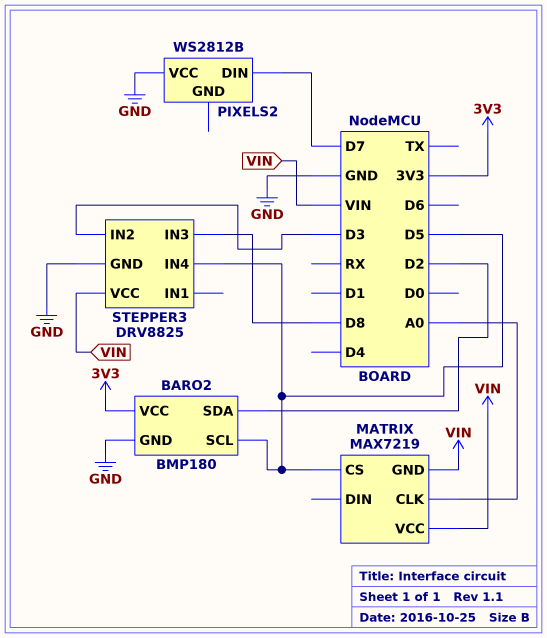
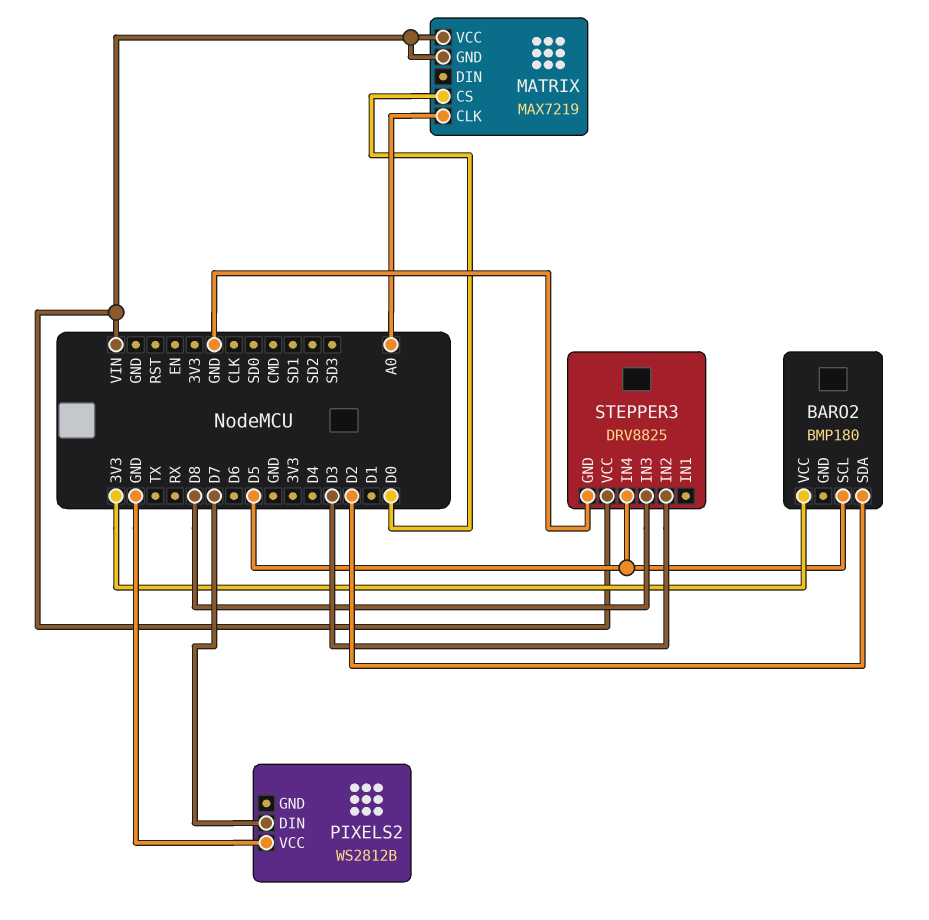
BARO2 pin GND: GND -> none
MATRIX pin CS: D5 -> D0

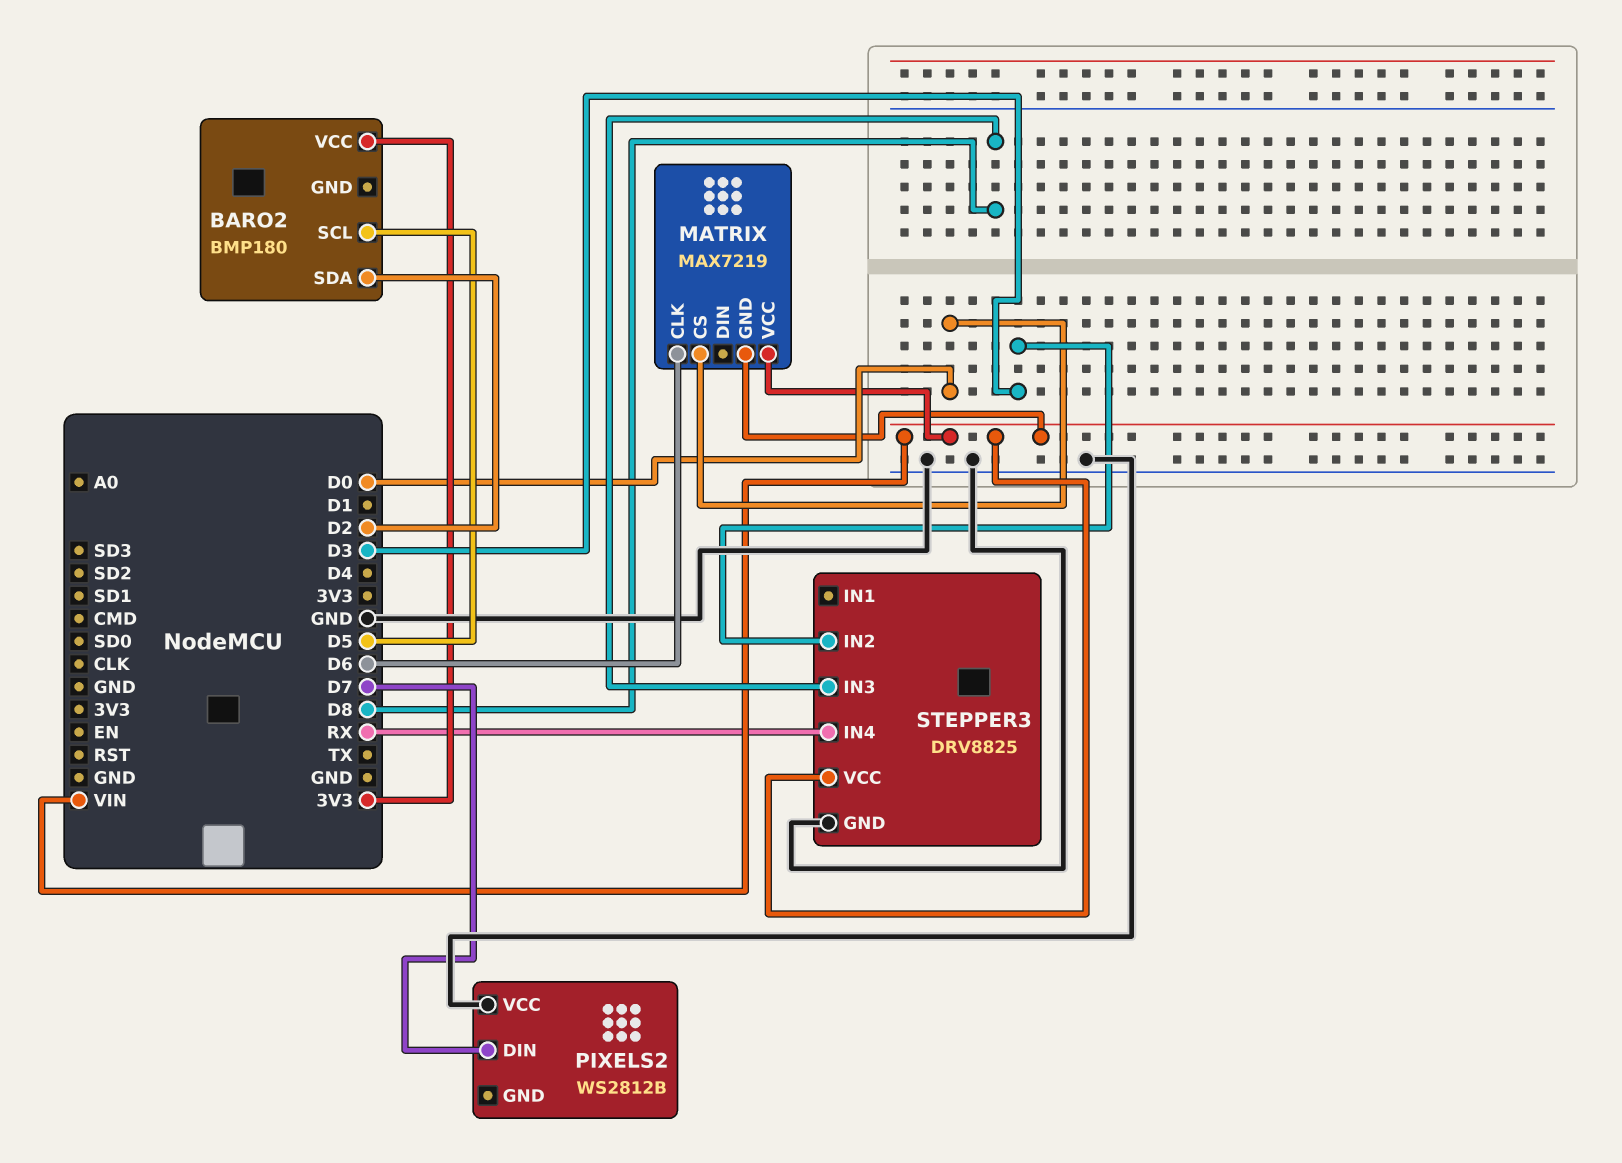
MATRIX pin CLK: A0 -> D6
STEPPER3 pin IN4: D5 -> RX

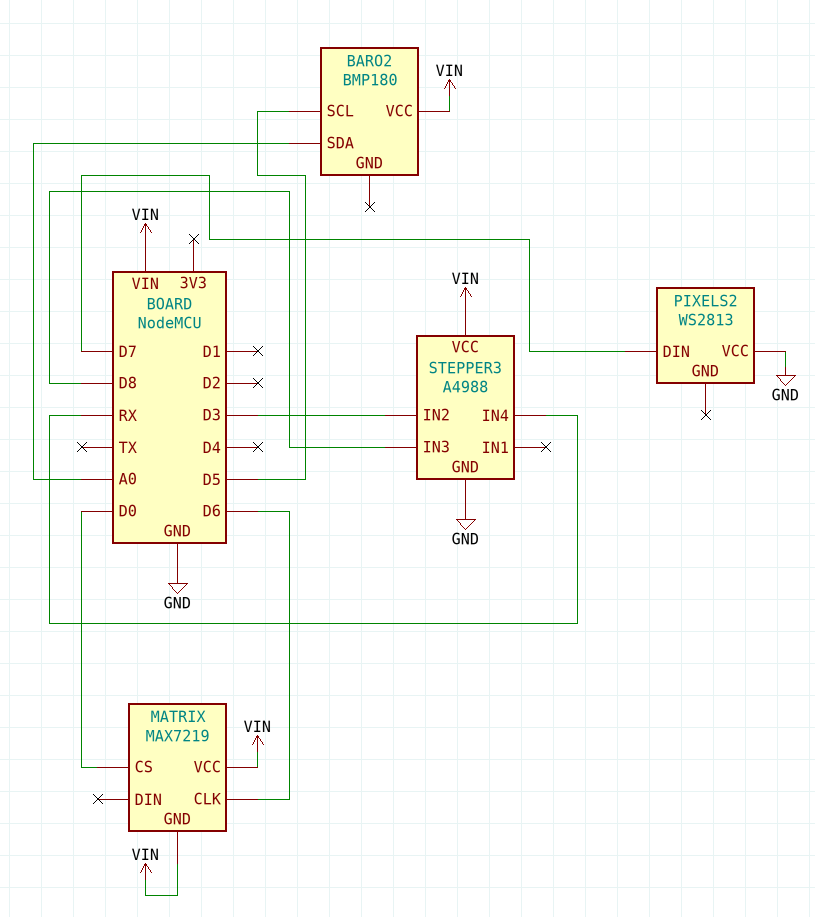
BARO2 pin SDA: D2 -> A0
BARO2 pin VCC: 3V3 -> VIN
PIXELS2: WS2812B -> WS2813
STEPPER3: DRV8825 -> A4988

